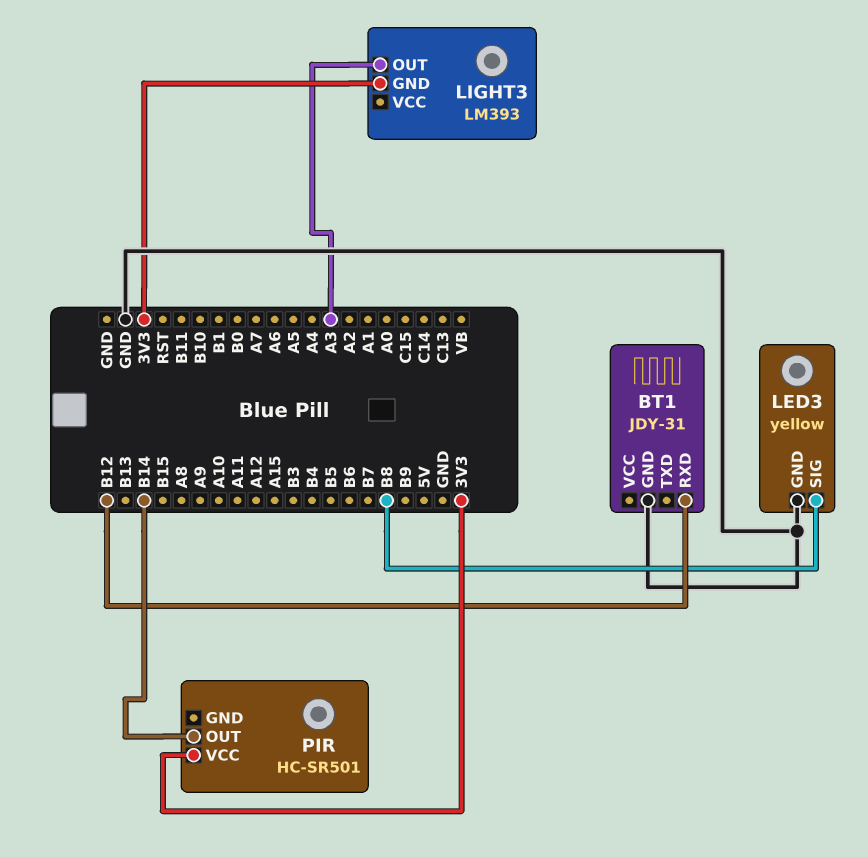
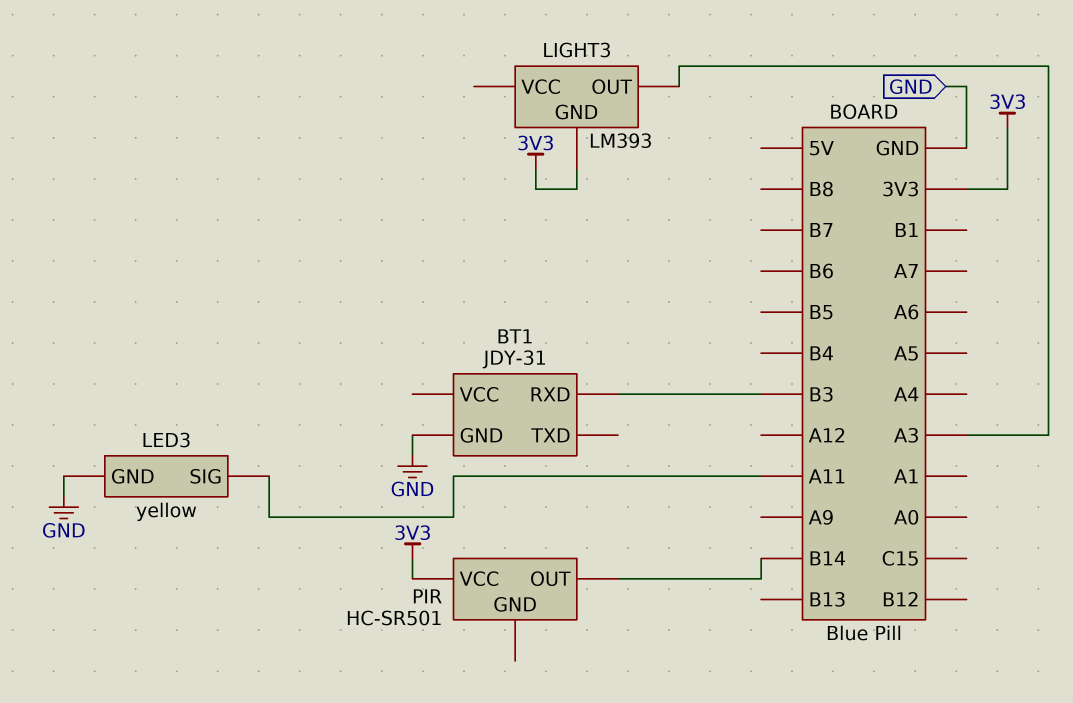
BT1 pin RXD: B12 -> B3
LED3 pin SIG: B8 -> A11

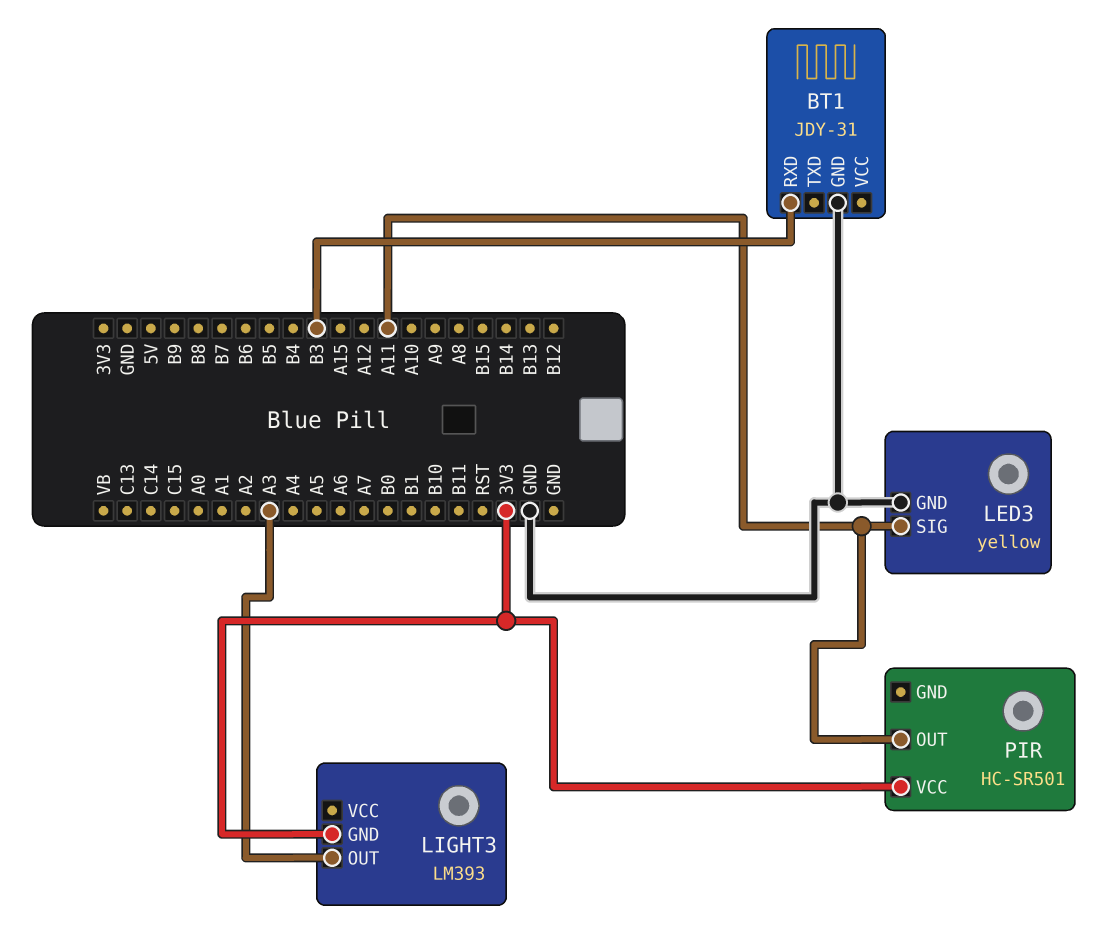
PIR pin OUT: B14 -> A11

